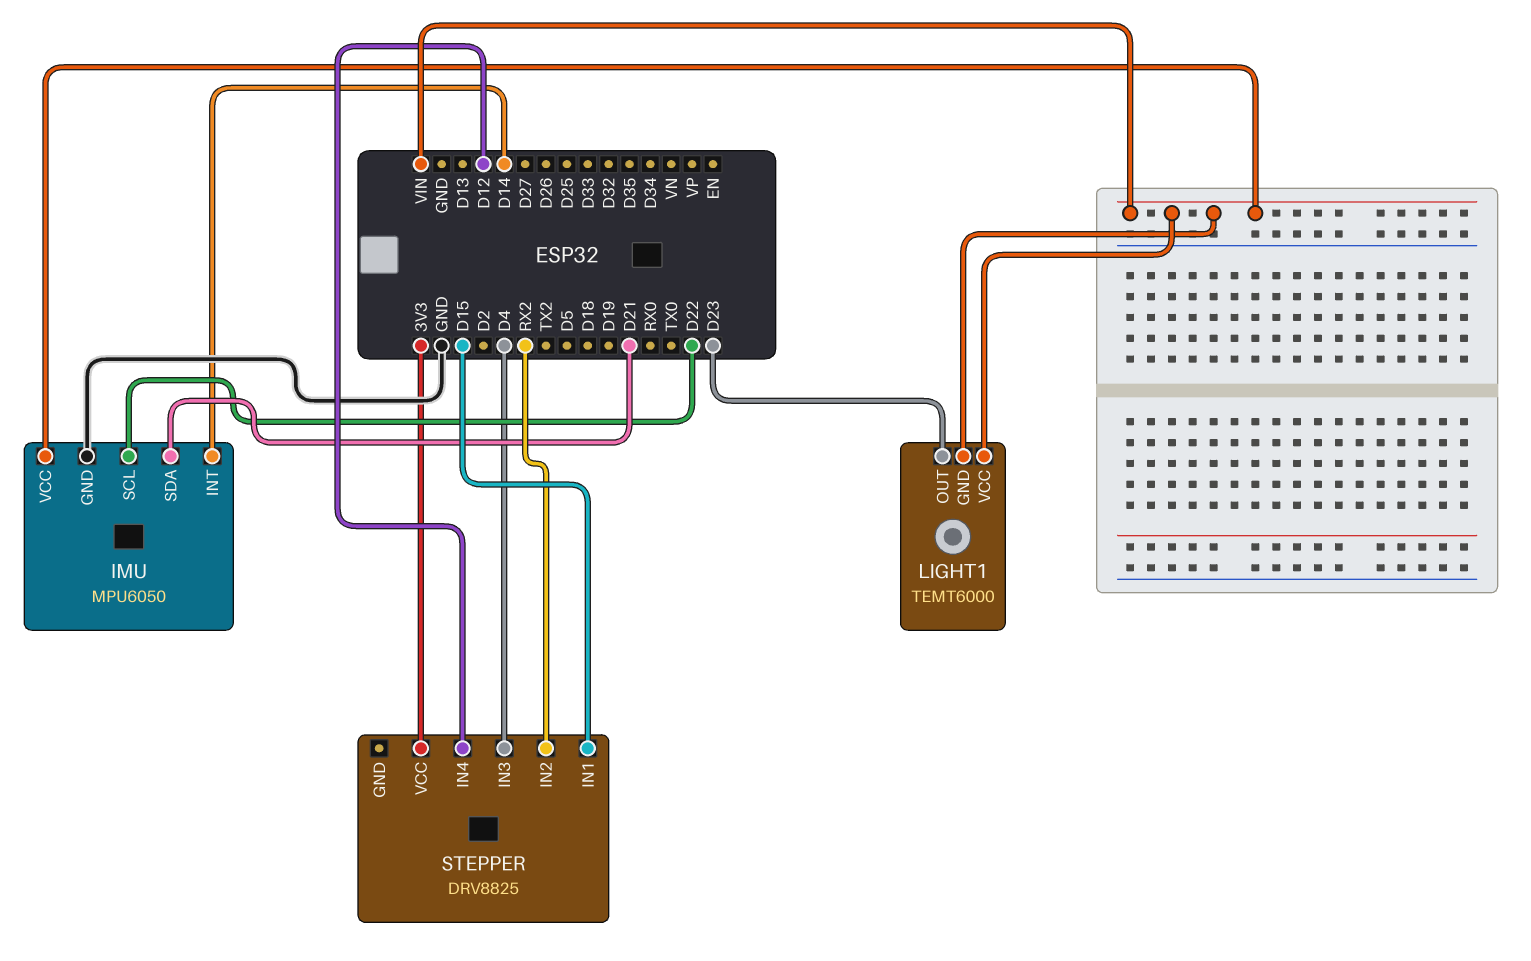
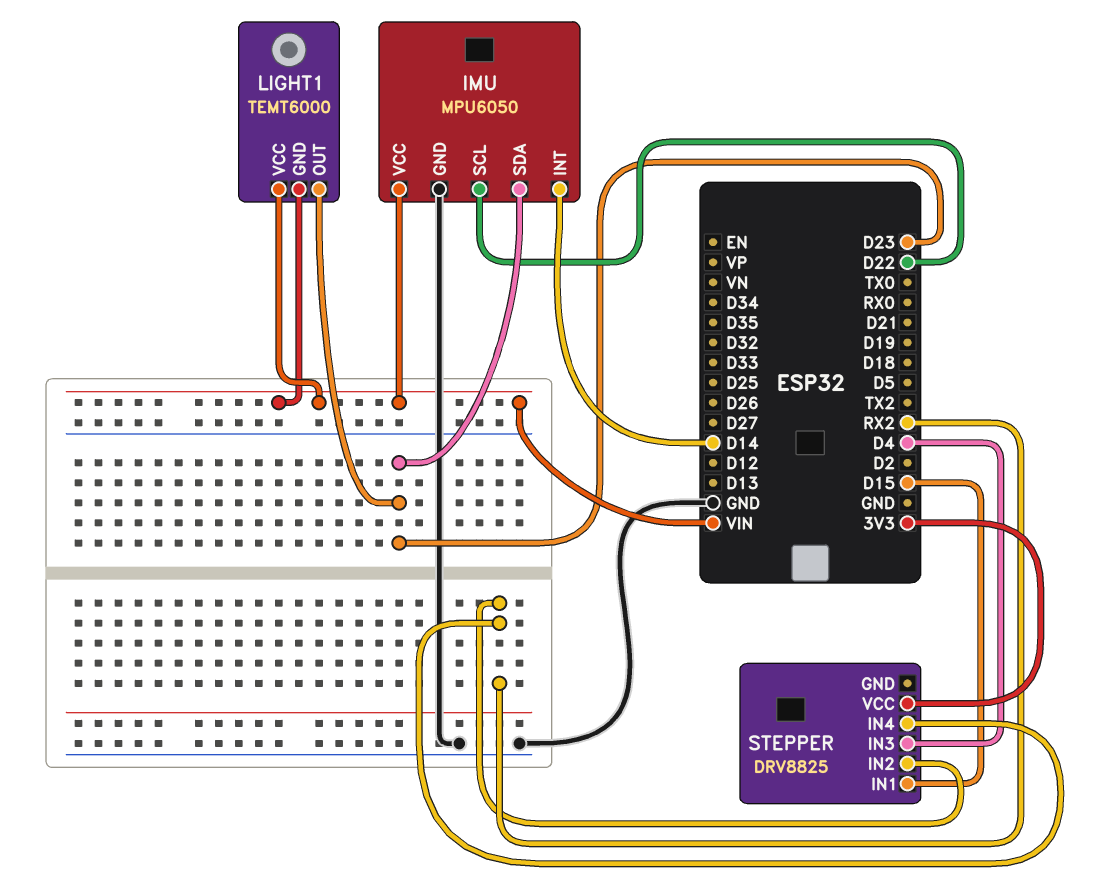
IMU pin SDA: D21 -> D23
STEPPER pin IN4: D12 -> RX2

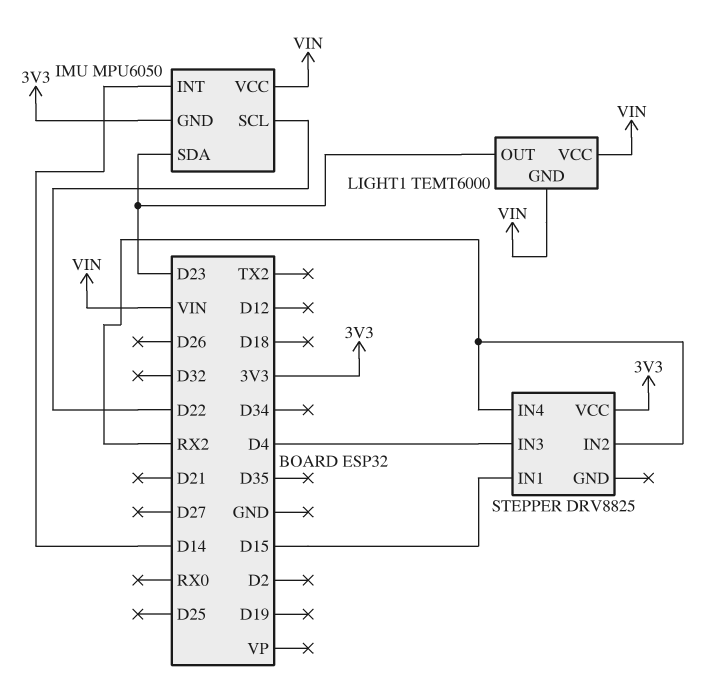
IMU pin GND: GND -> 3V3

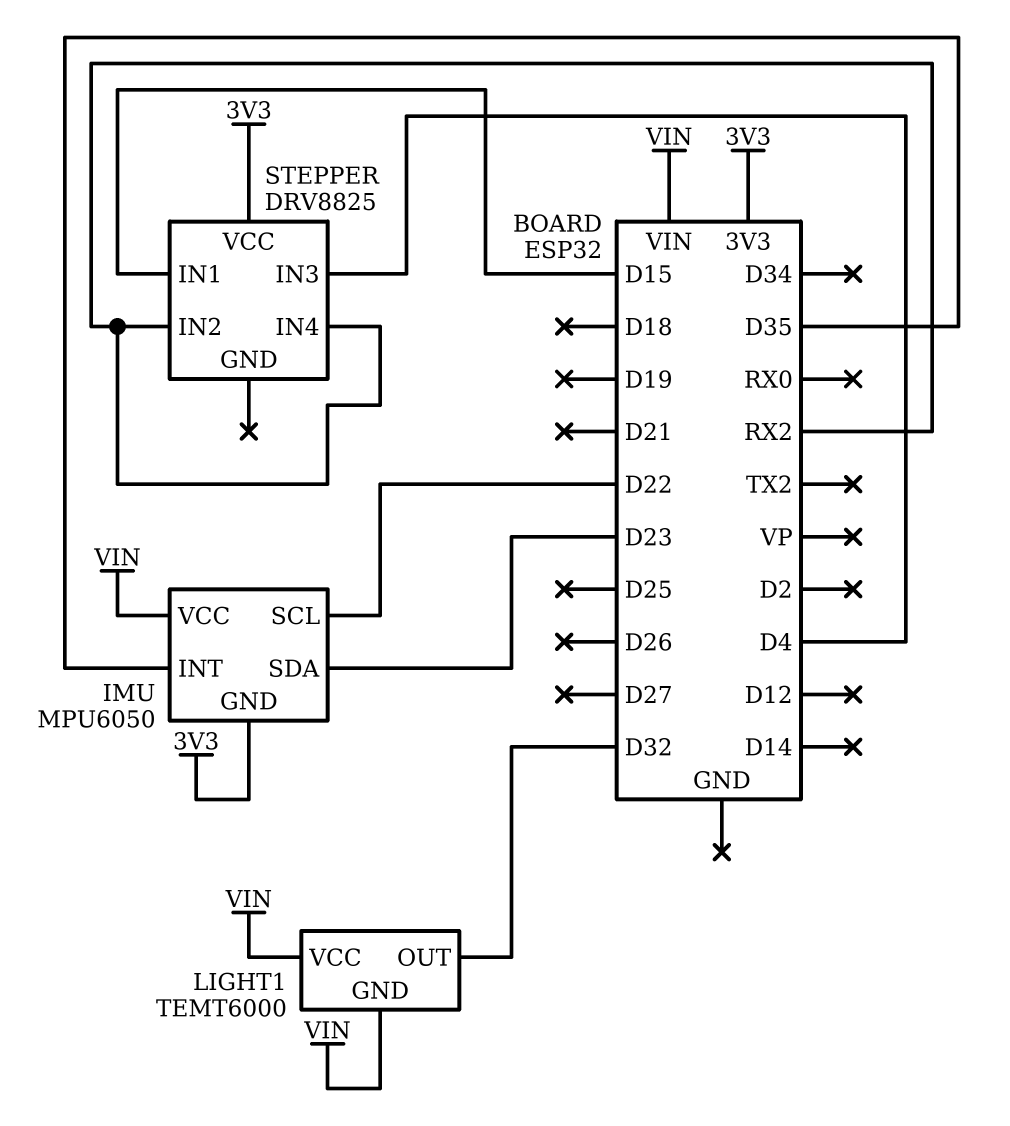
IMU pin INT: D14 -> D35
LIGHT1 pin OUT: D23 -> D32

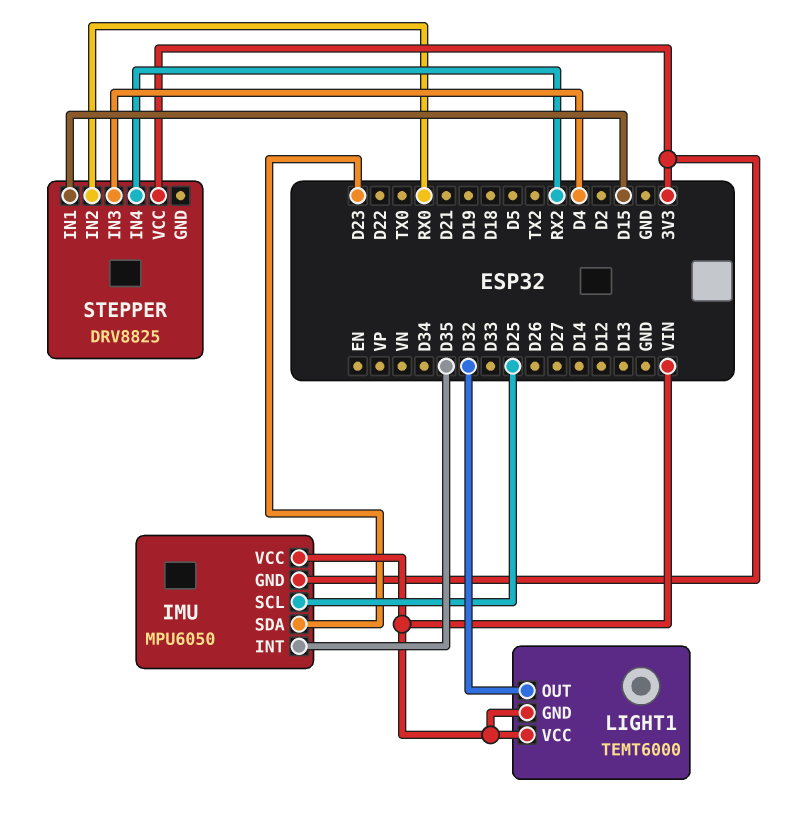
IMU pin SCL: D22 -> D25
STEPPER pin IN2: RX2 -> RX0

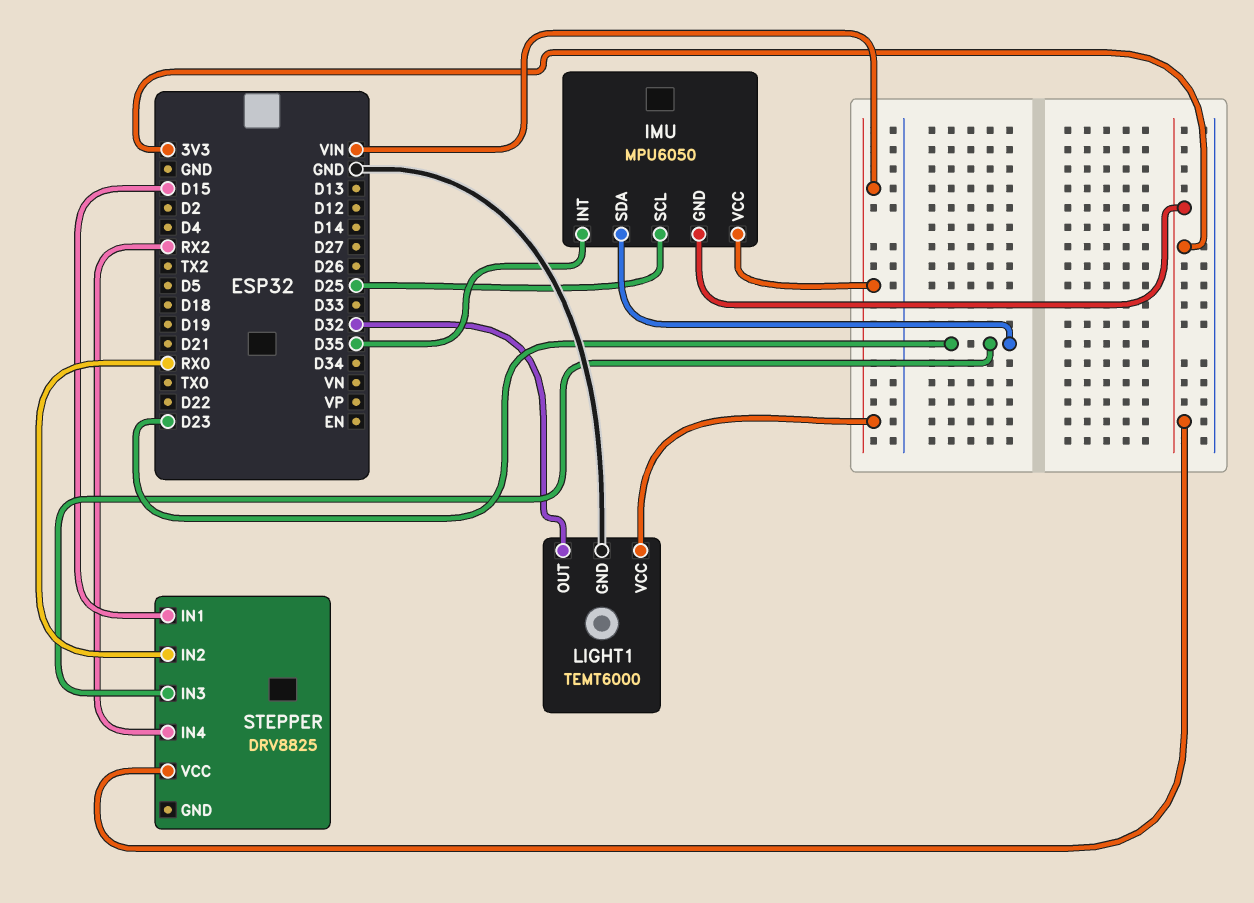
LIGHT1 pin GND: VIN -> GND
STEPPER pin IN3: D4 -> D23

